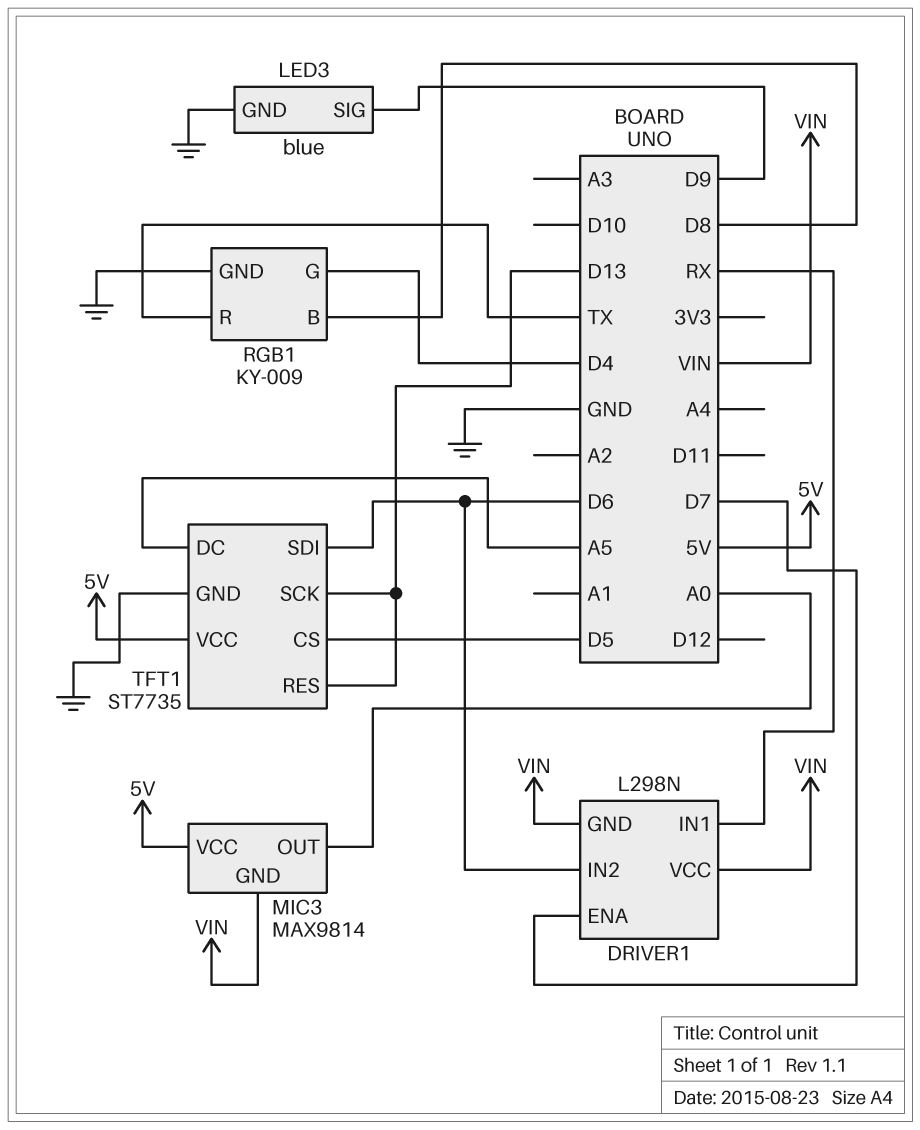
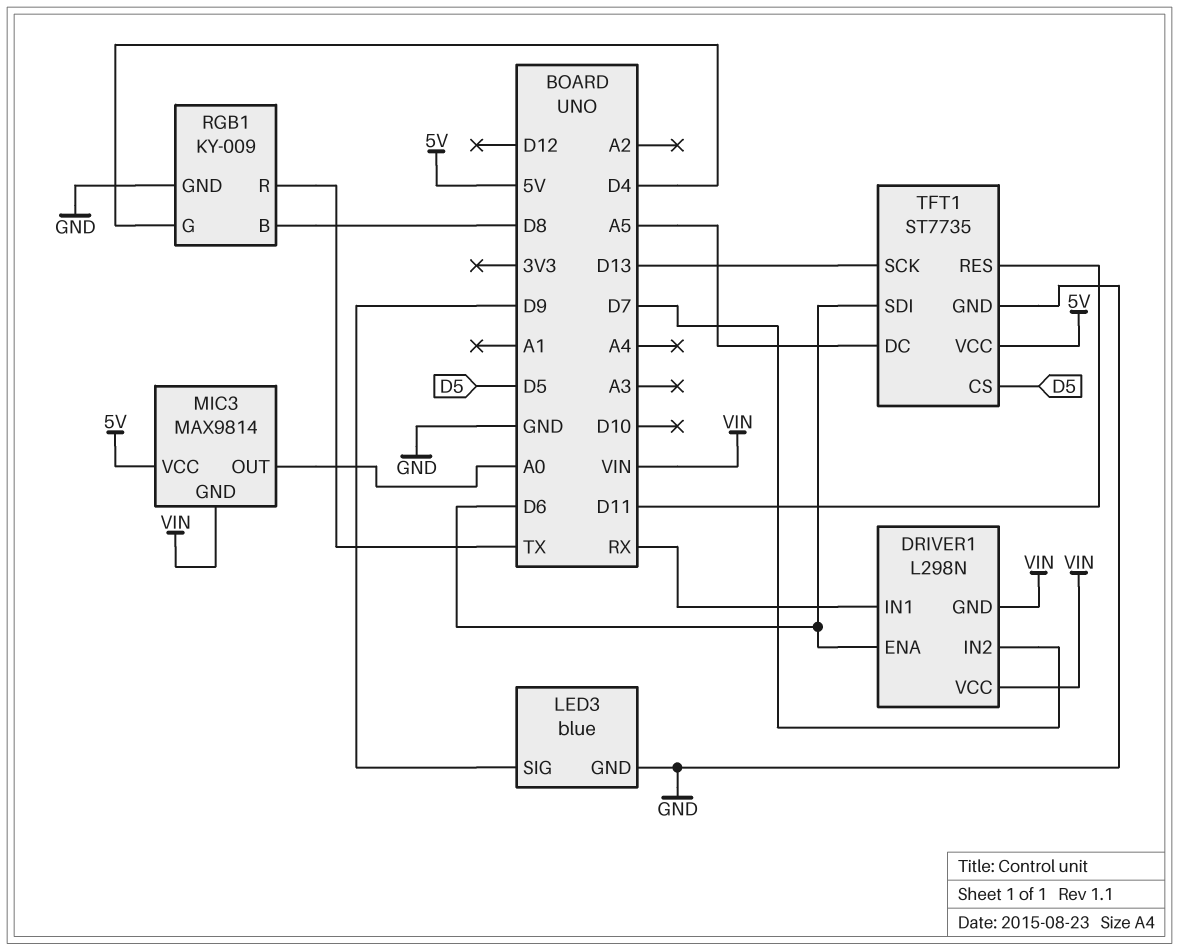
DRIVER1 pin ENA: D7 -> D6
DRIVER1 pin IN2: D6 -> D7
TFT1 pin RES: D13 -> D11

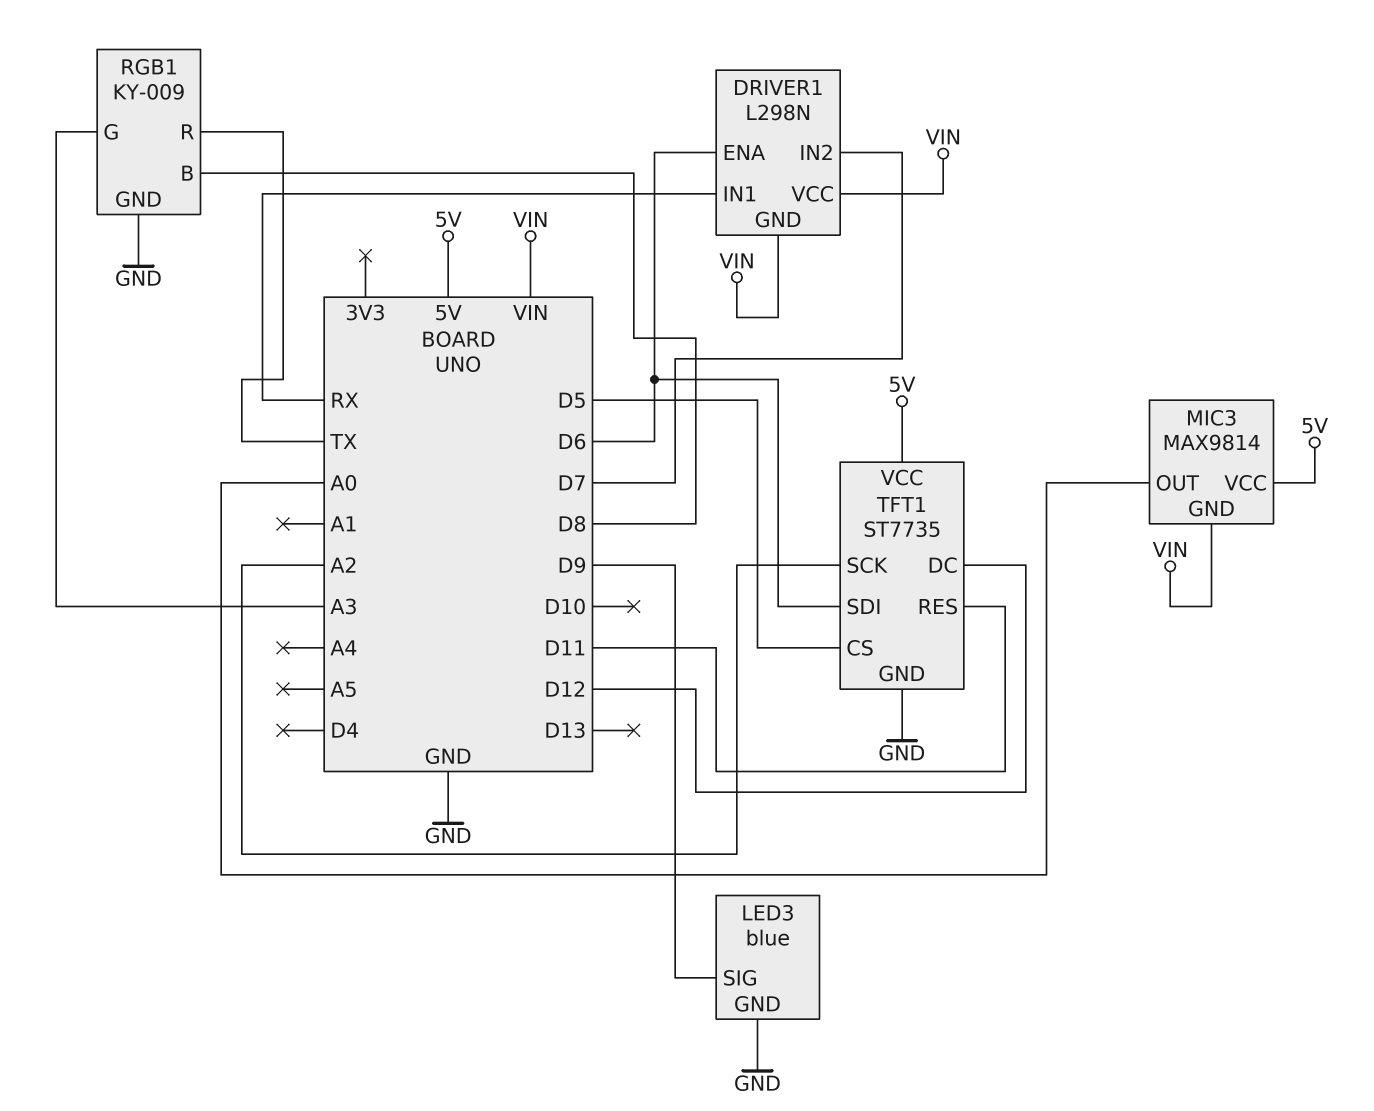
RGB1 pin G: D4 -> A3
TFT1 pin DC: A5 -> D12
TFT1 pin SCK: D13 -> A2

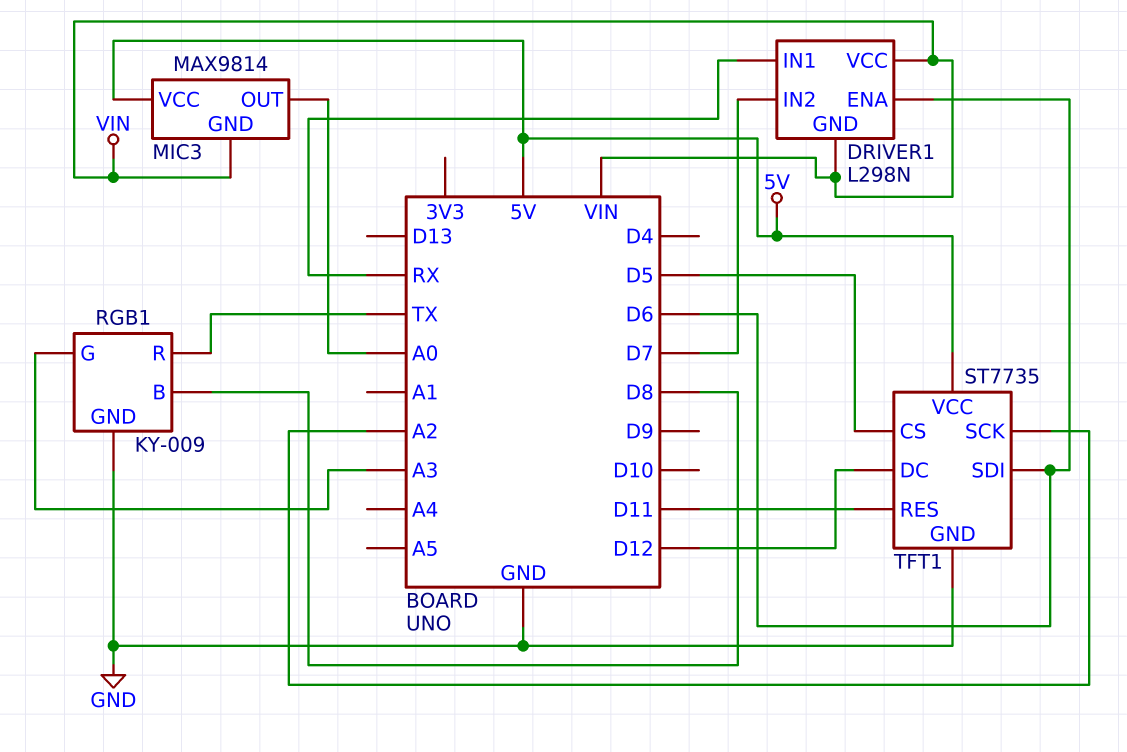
LED3: blue -> none
LED3 pin GND: GND -> none
LED3 pin SIG: D9 -> none

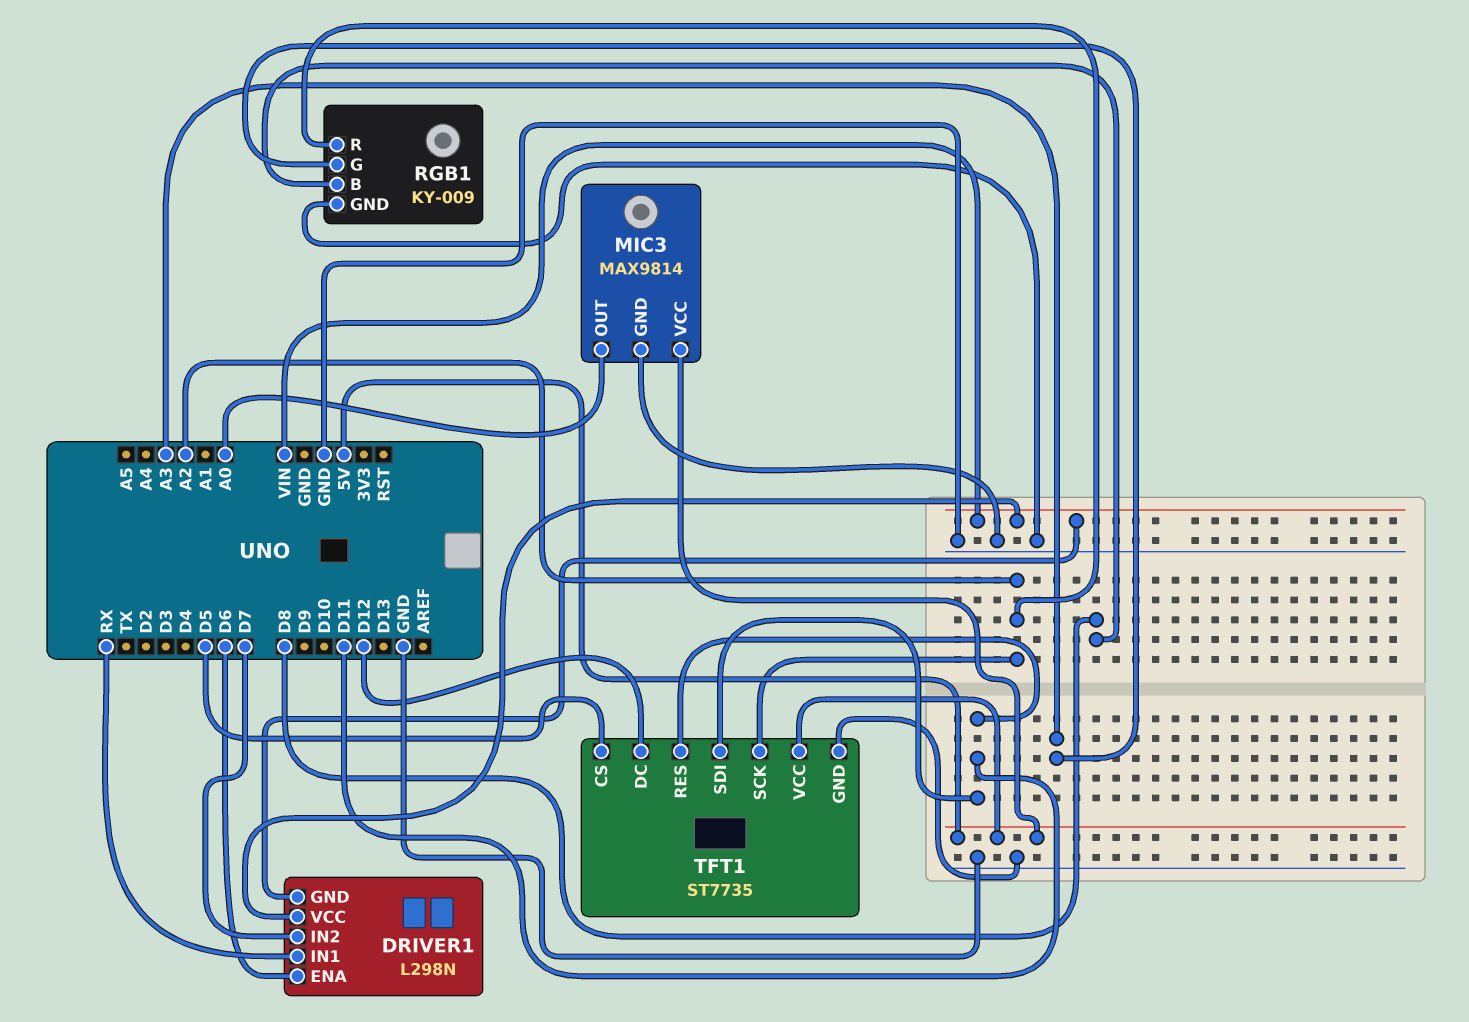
MIC3 pin GND: VIN -> GND
RGB1 pin R: TX -> A2
TFT1 pin SDI: D6 -> D11

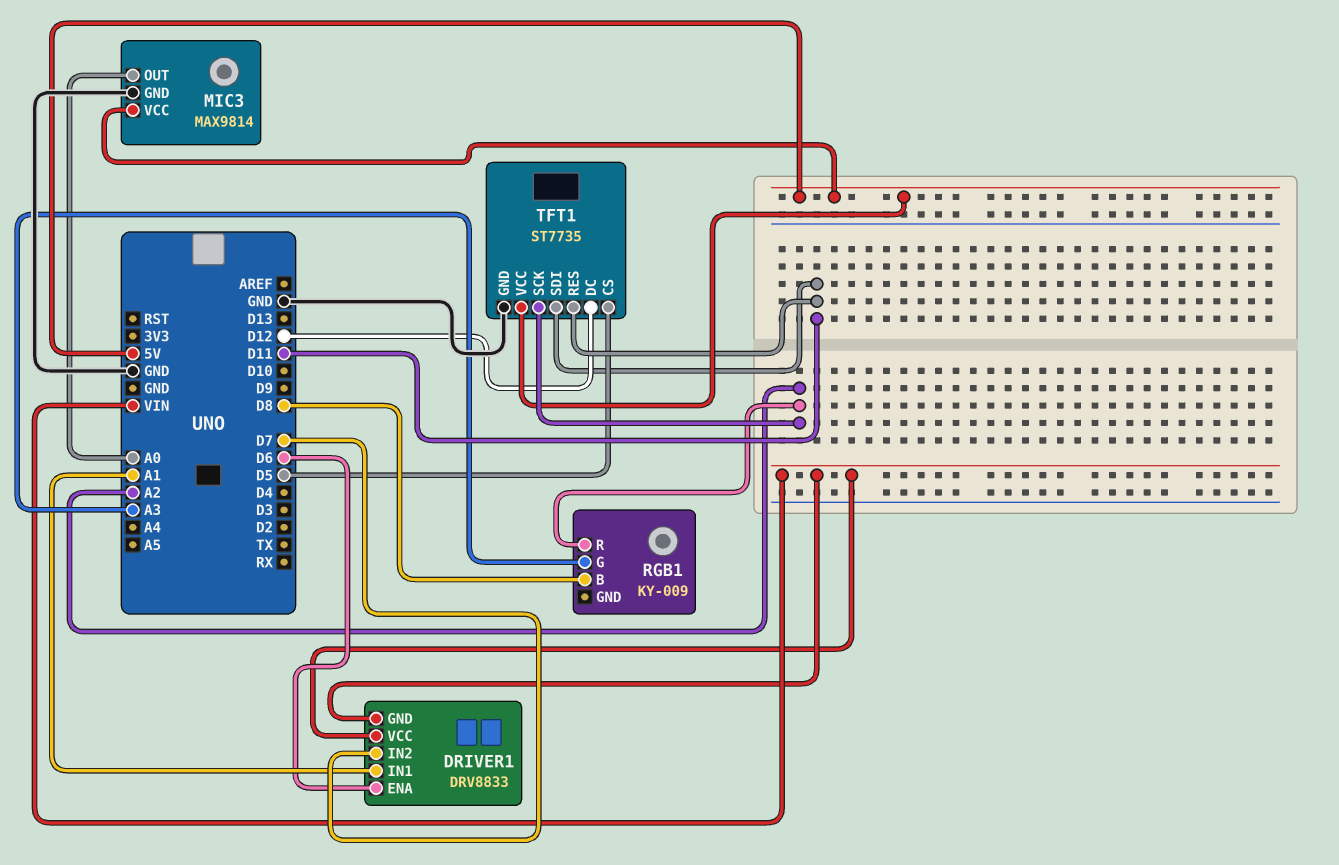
DRIVER1: L298N -> DRV8833
DRIVER1 pin IN1: RX -> A1
RGB1 pin GND: GND -> none

